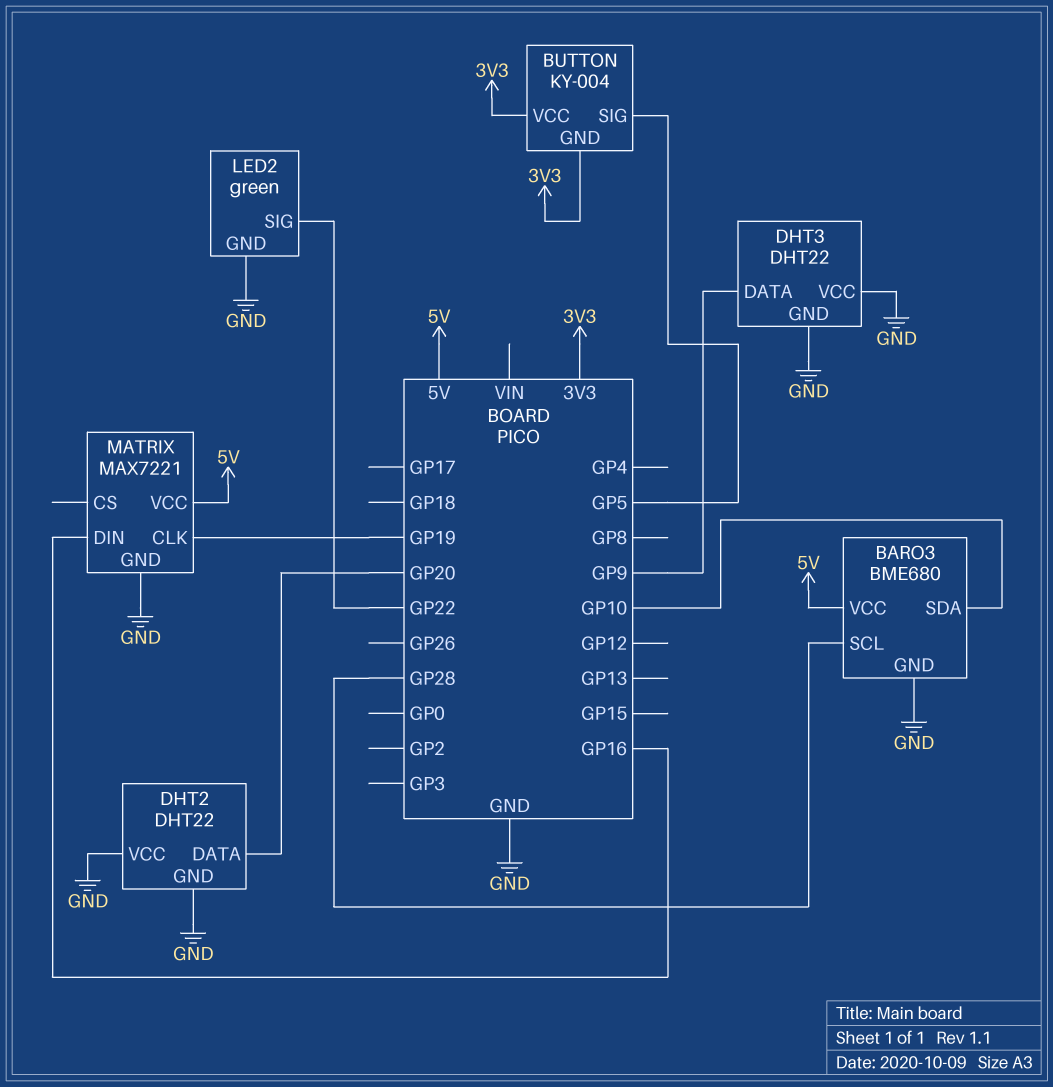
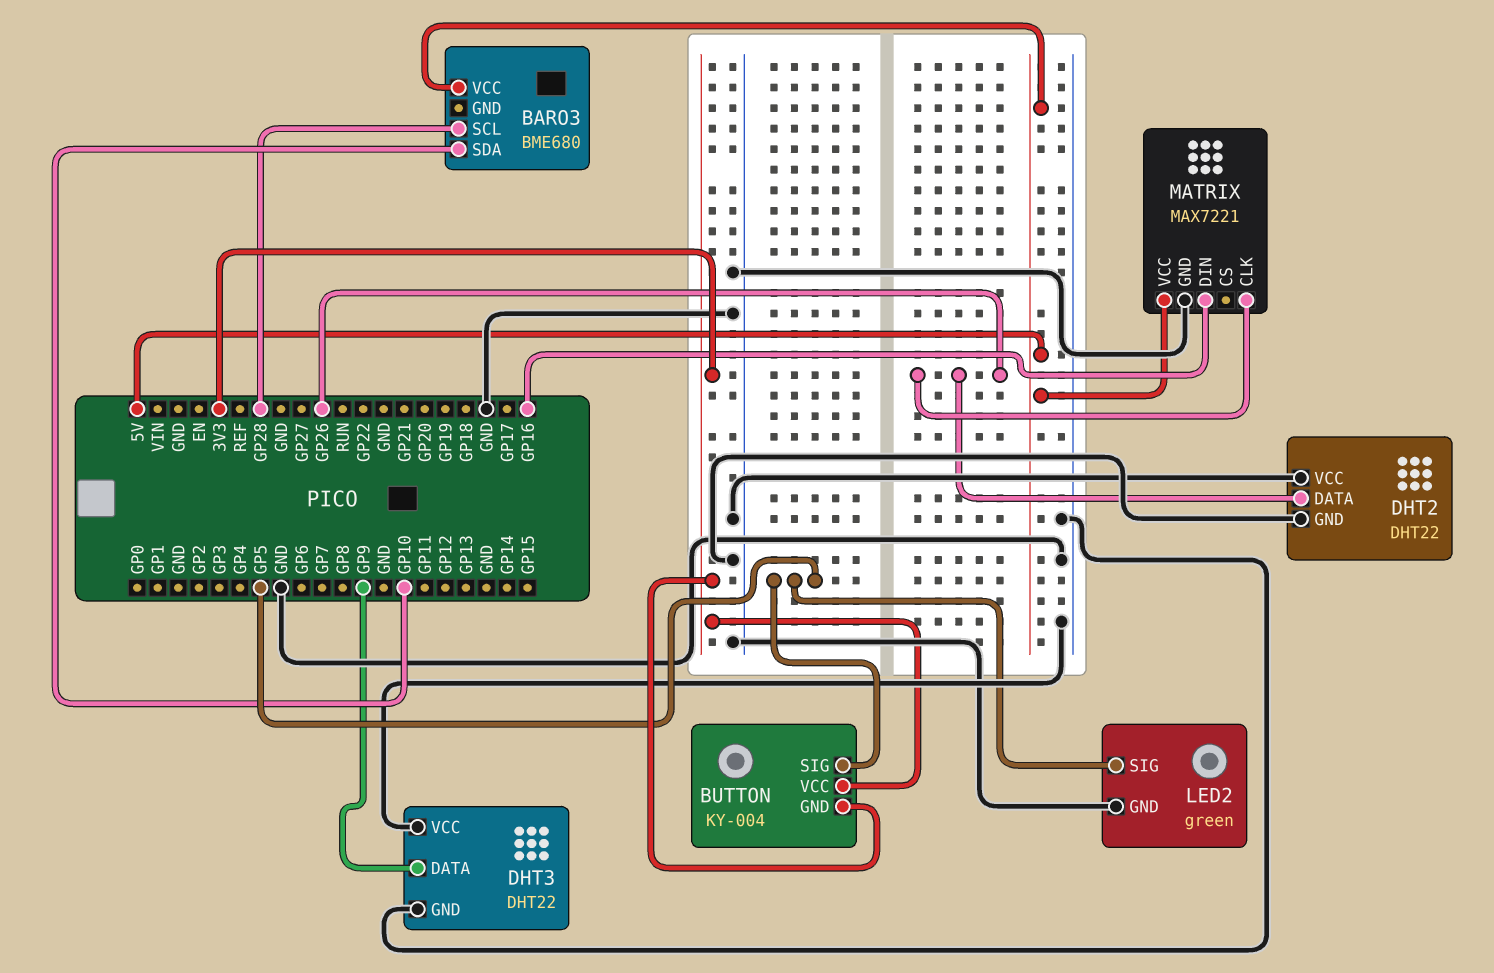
BARO3 pin GND: GND -> none
DHT2 pin DATA: GP20 -> GP26
LED2 pin SIG: GP22 -> GP5
MATRIX pin CLK: GP19 -> GP26

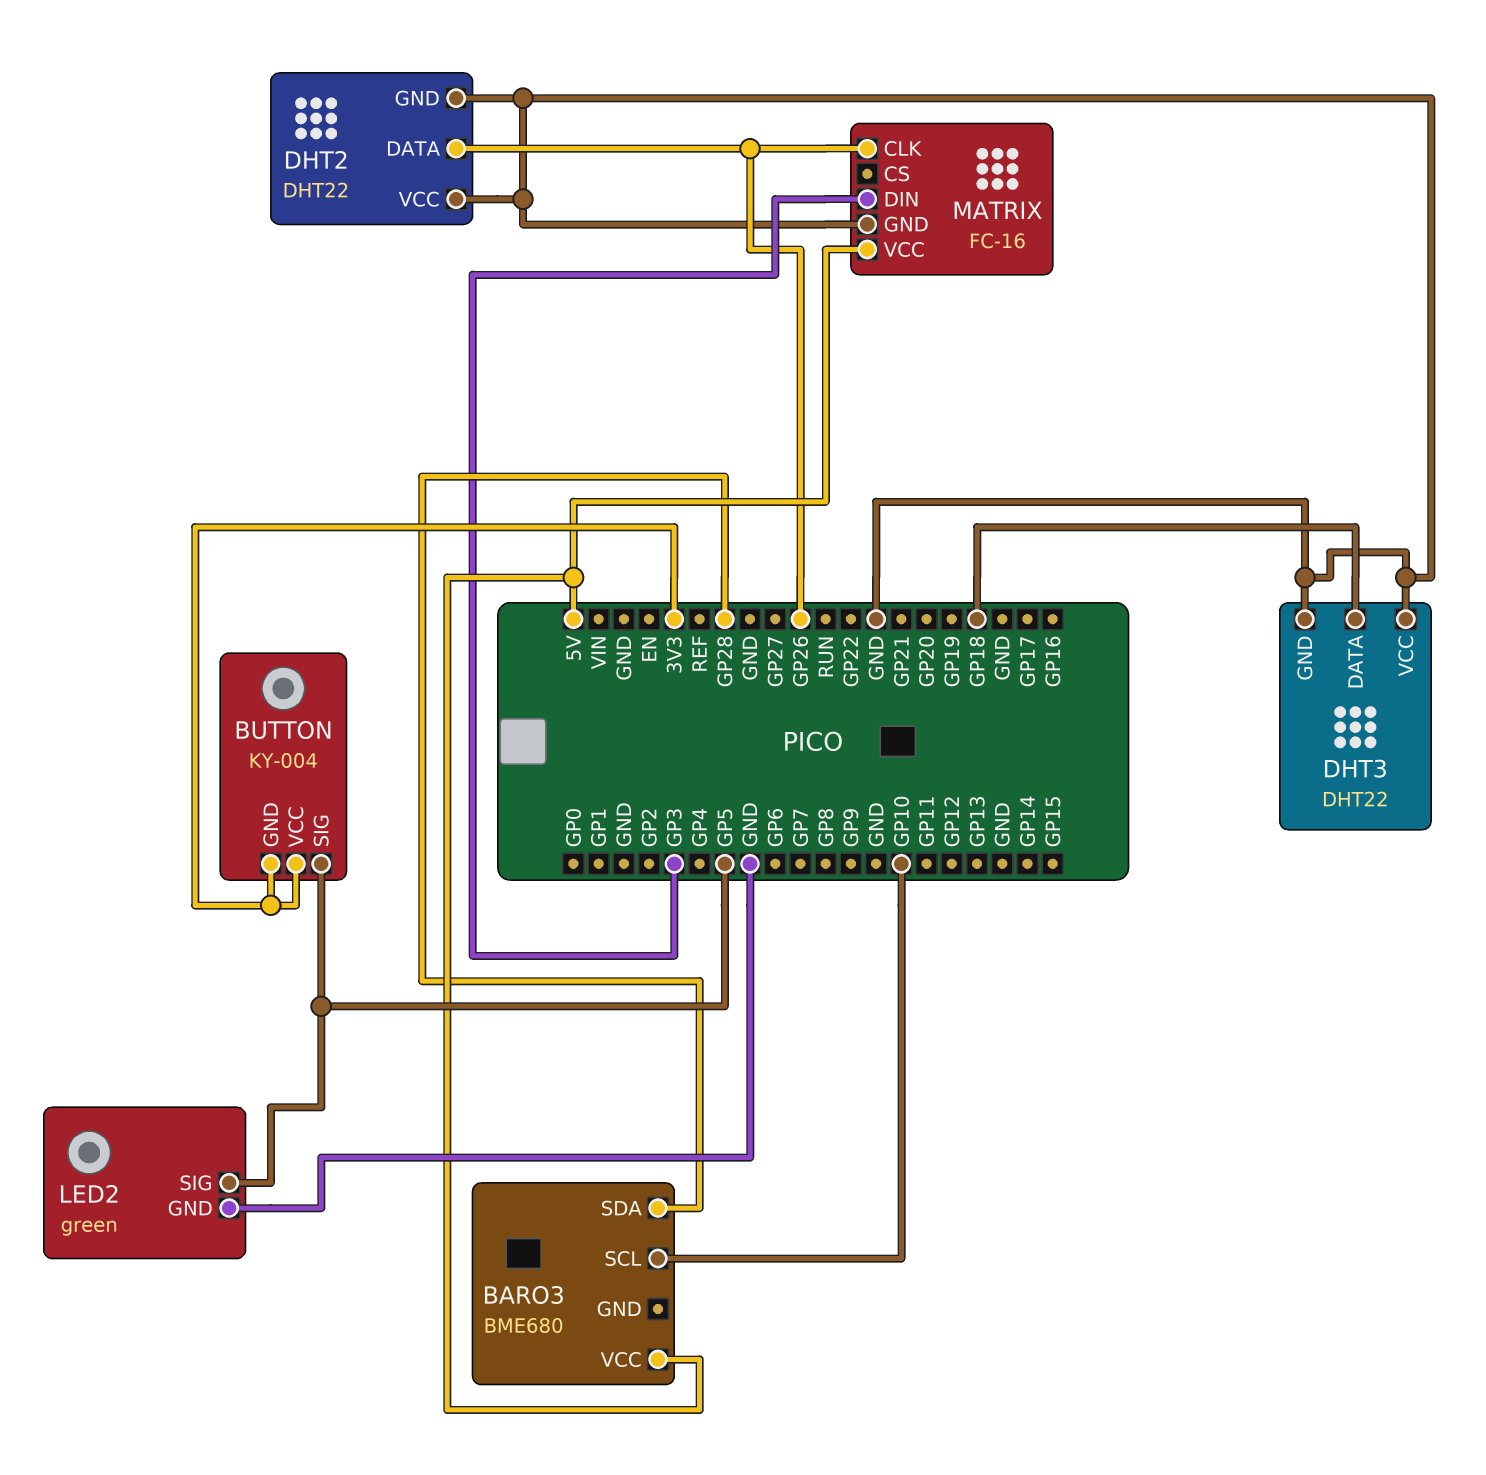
BARO3 pin SCL: GP28 -> GP10
BARO3 pin SDA: GP10 -> GP28
DHT3 pin DATA: GP9 -> GP18
MATRIX: MAX7221 -> FC-16
MATRIX pin DIN: GP16 -> GP3

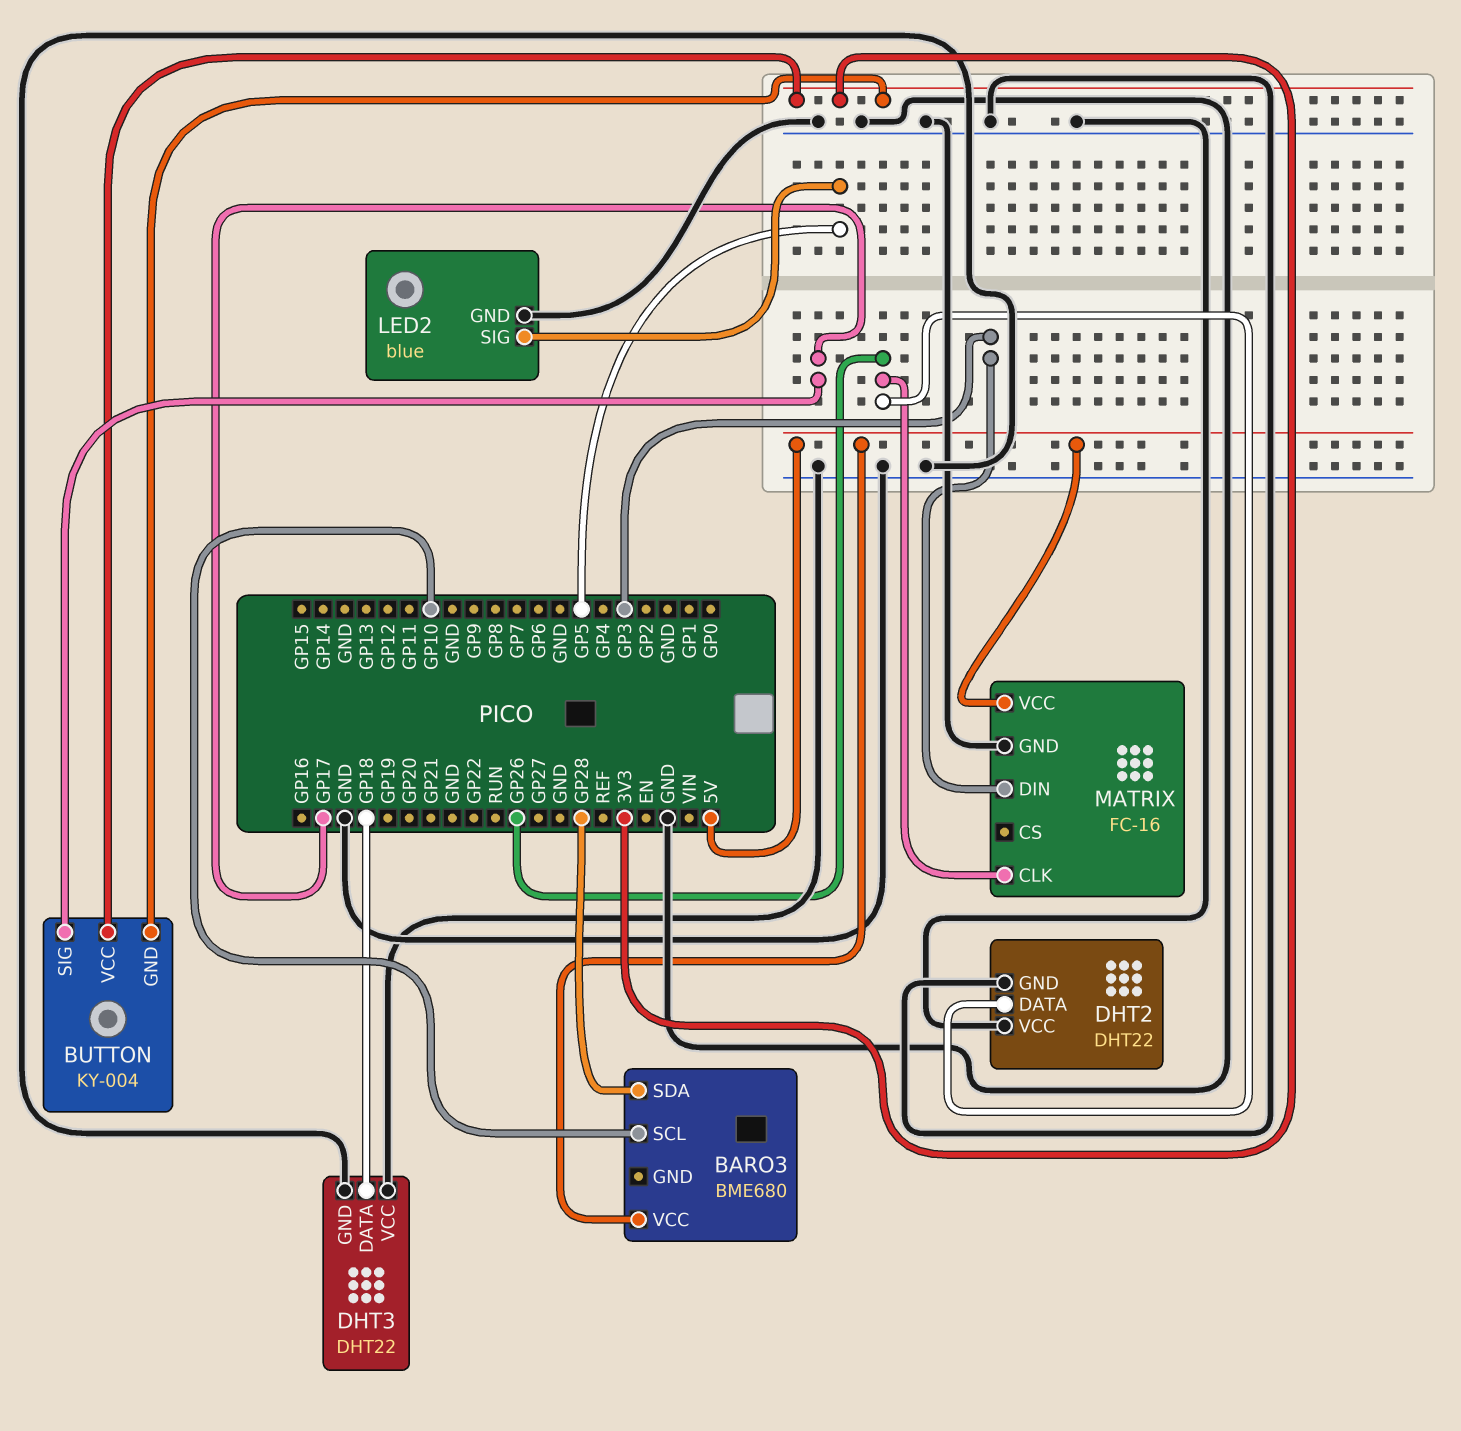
BUTTON pin SIG: GP5 -> GP17
LED2: green -> blue

